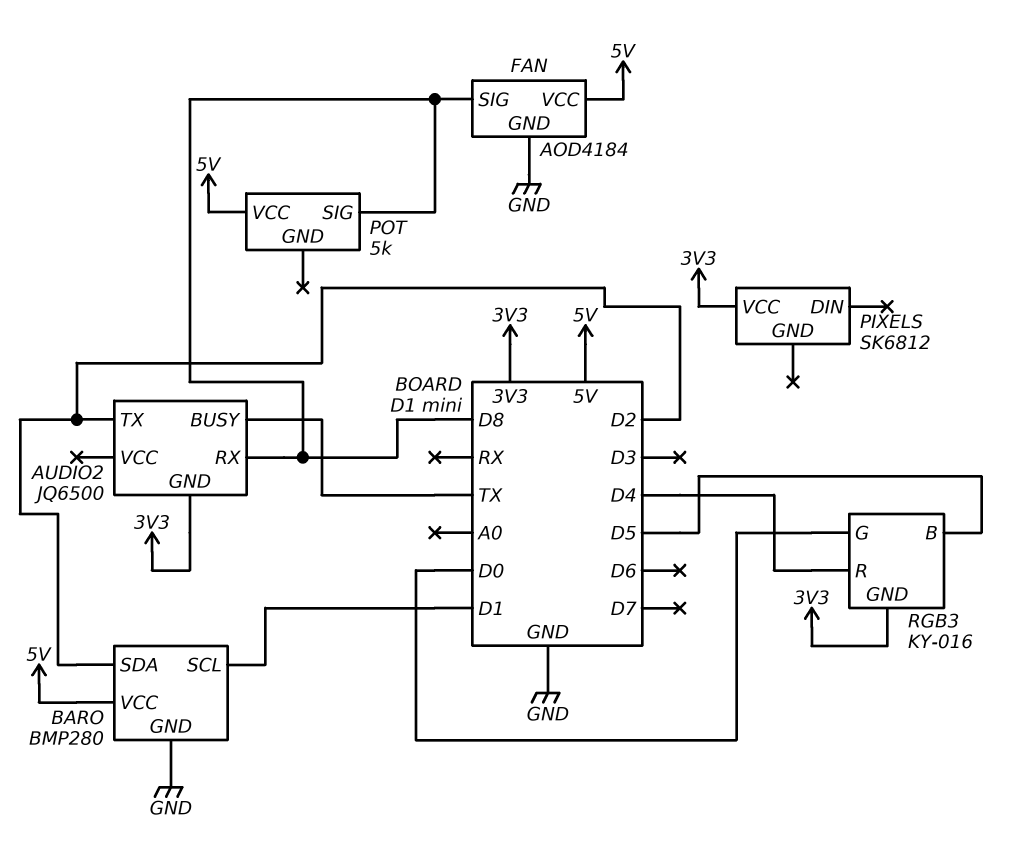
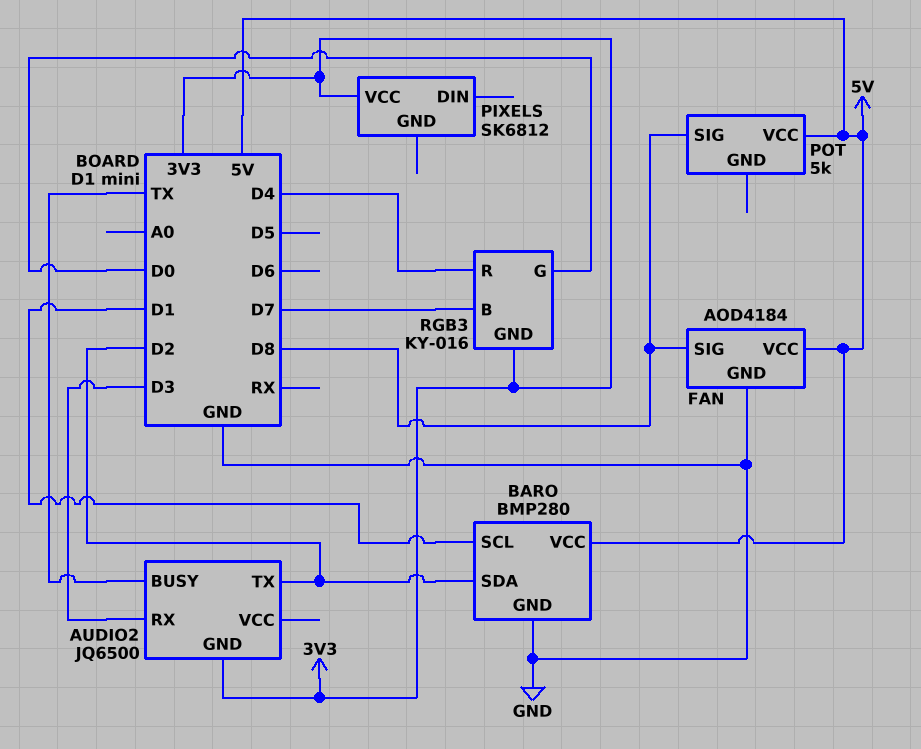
AUDIO2 pin RX: D8 -> D3
RGB3 pin B: D5 -> D7

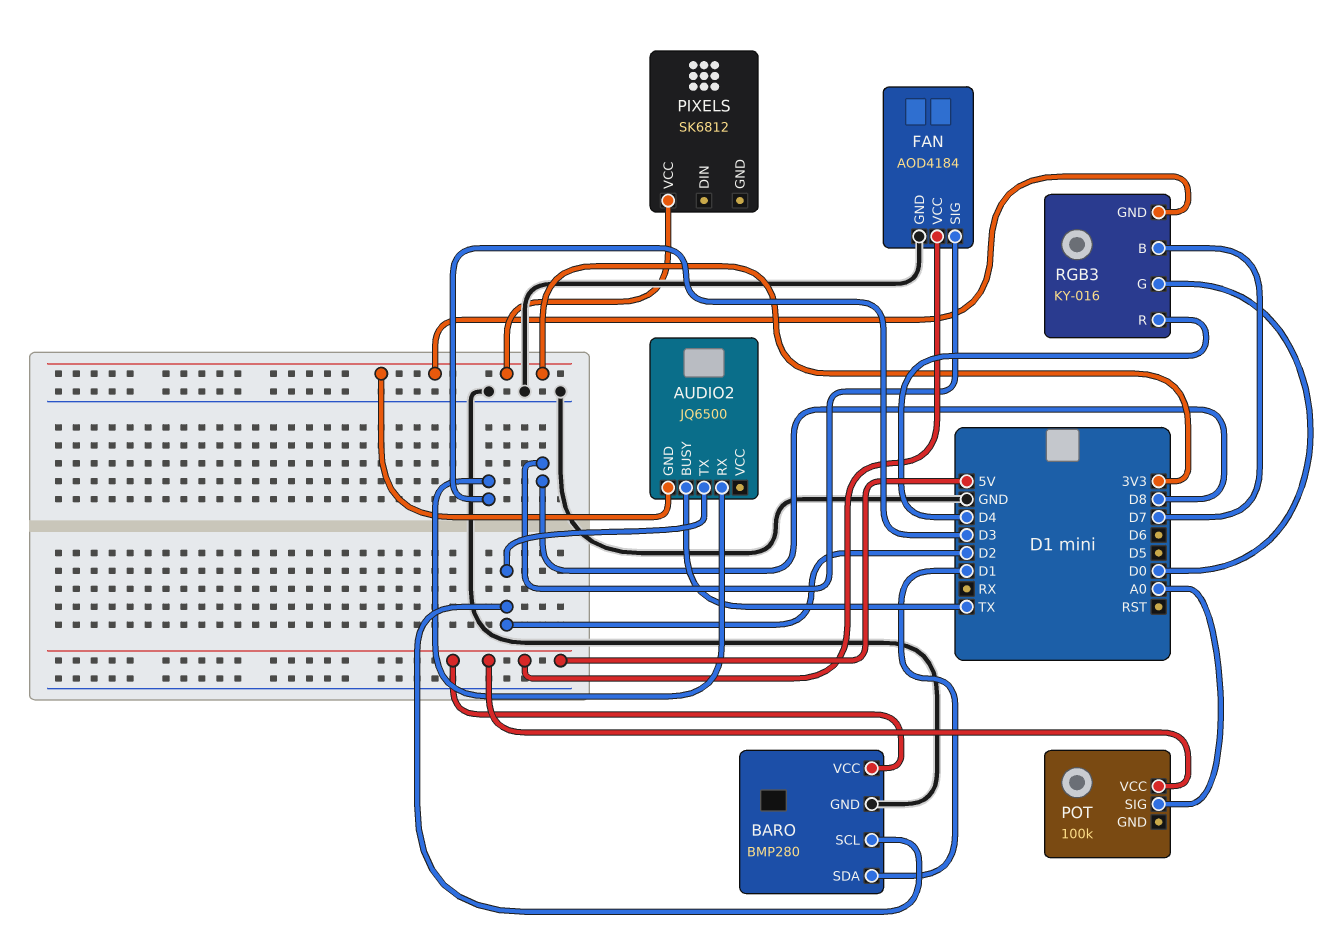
BARO pin SCL: D1 -> D2
BARO pin SDA: D2 -> D1
POT: 5k -> 100k
POT pin SIG: D8 -> A0

